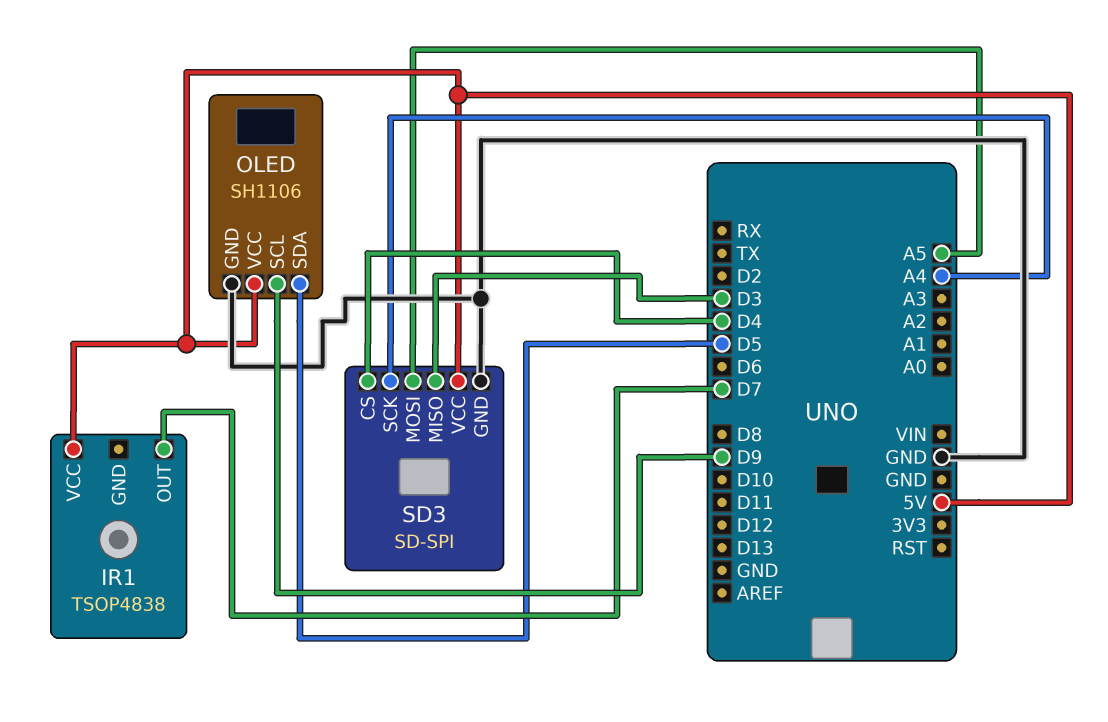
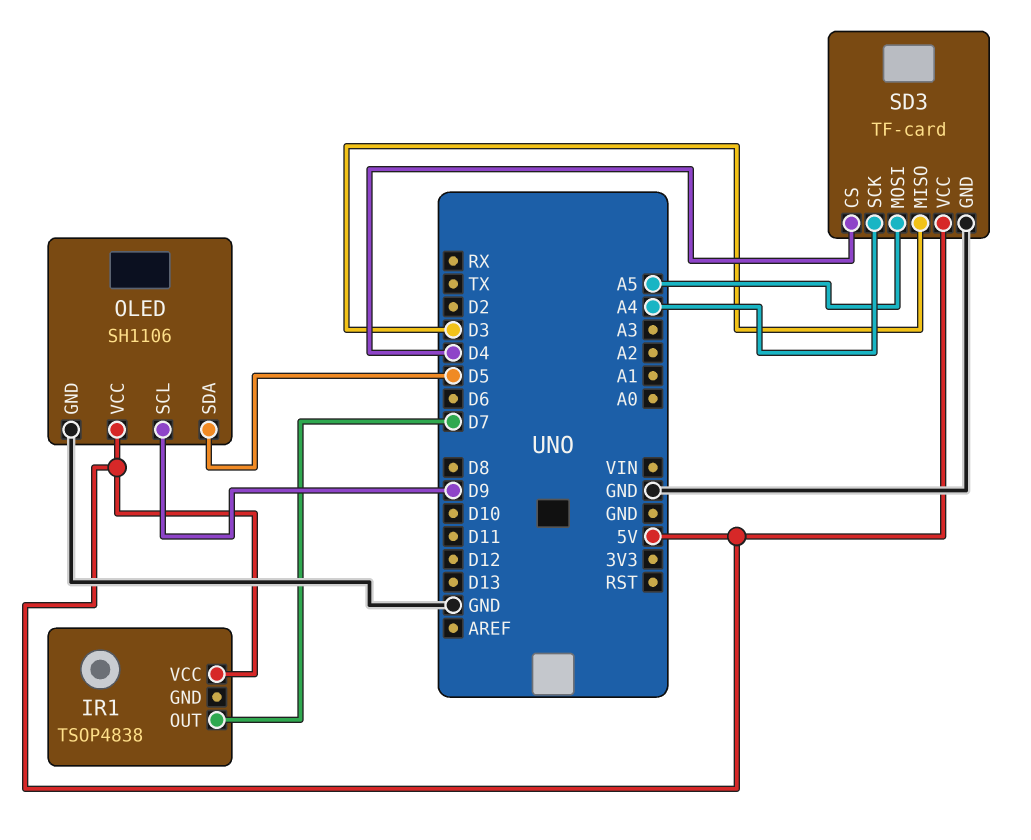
SD3: SD-SPI -> TF-card

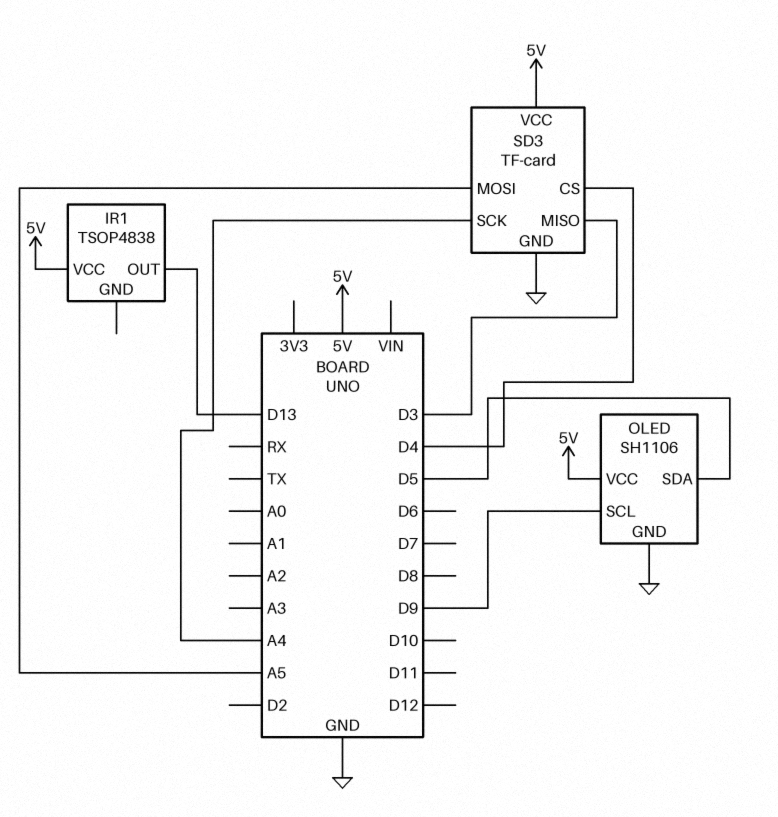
IR1 pin OUT: D7 -> D13

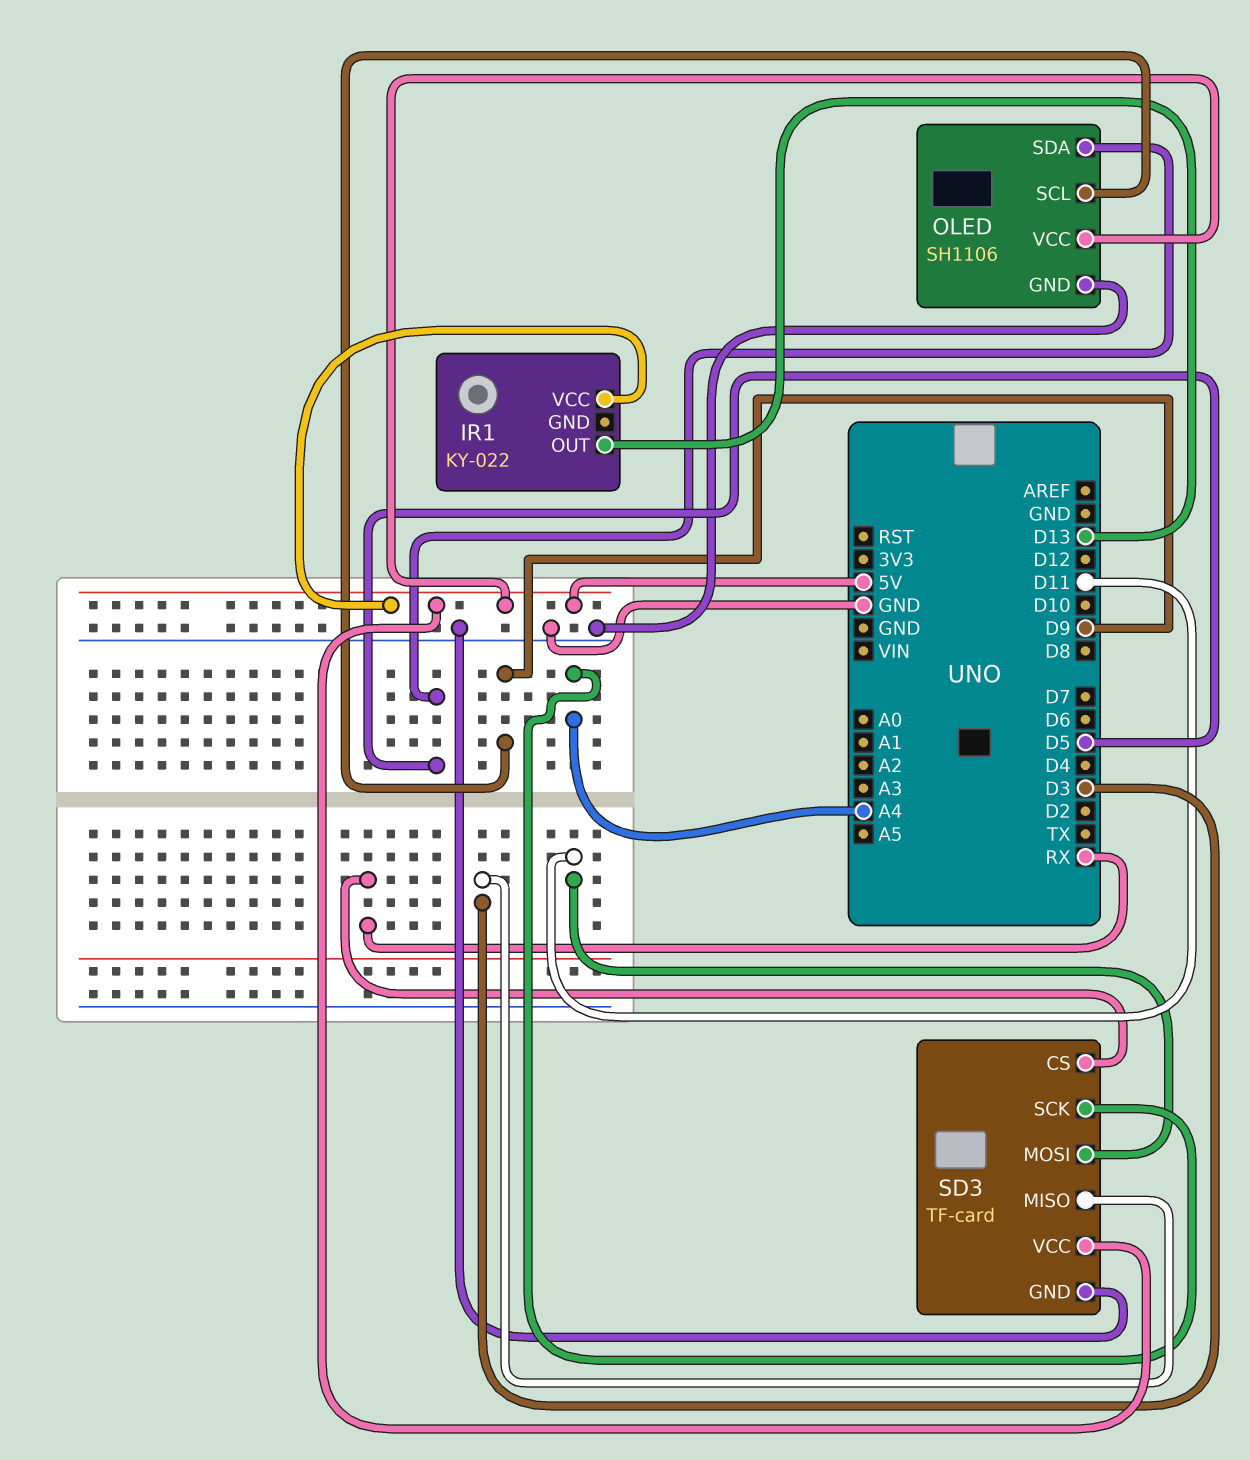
IR1: TSOP4838 -> KY-022
SD3 pin CS: D4 -> RX
SD3 pin MOSI: A5 -> D11

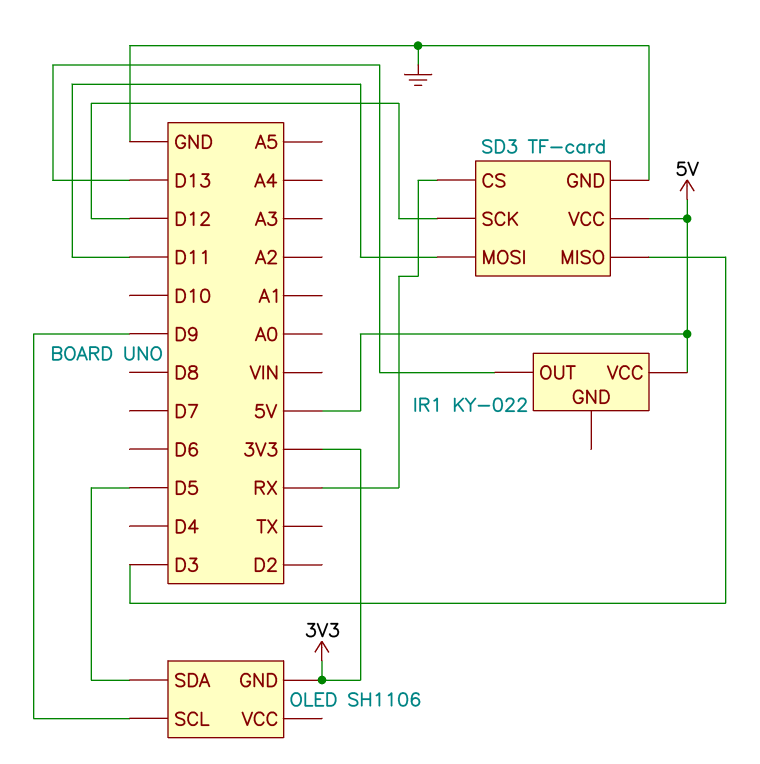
OLED pin GND: GND -> 3V3
OLED pin VCC: 5V -> none
SD3 pin SCK: A4 -> D12

